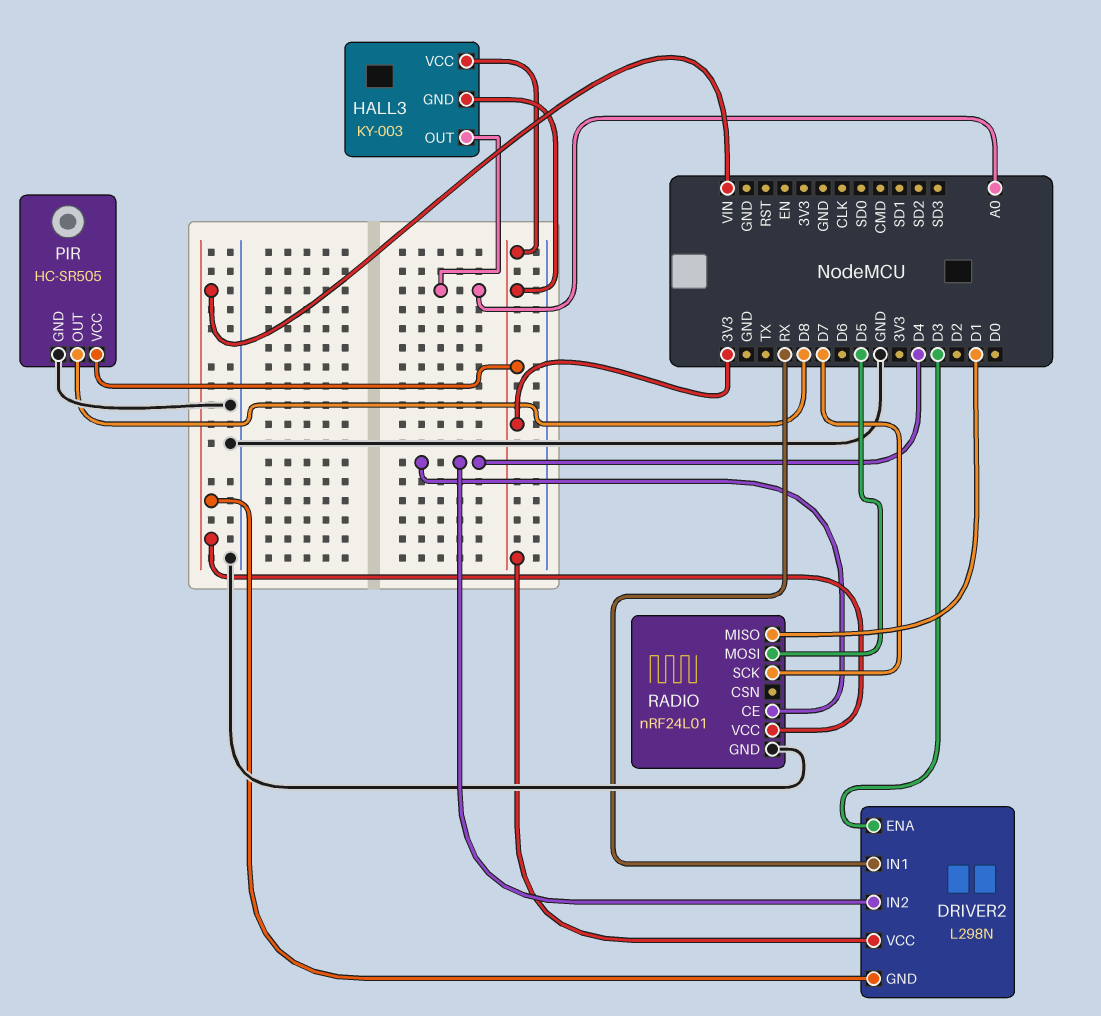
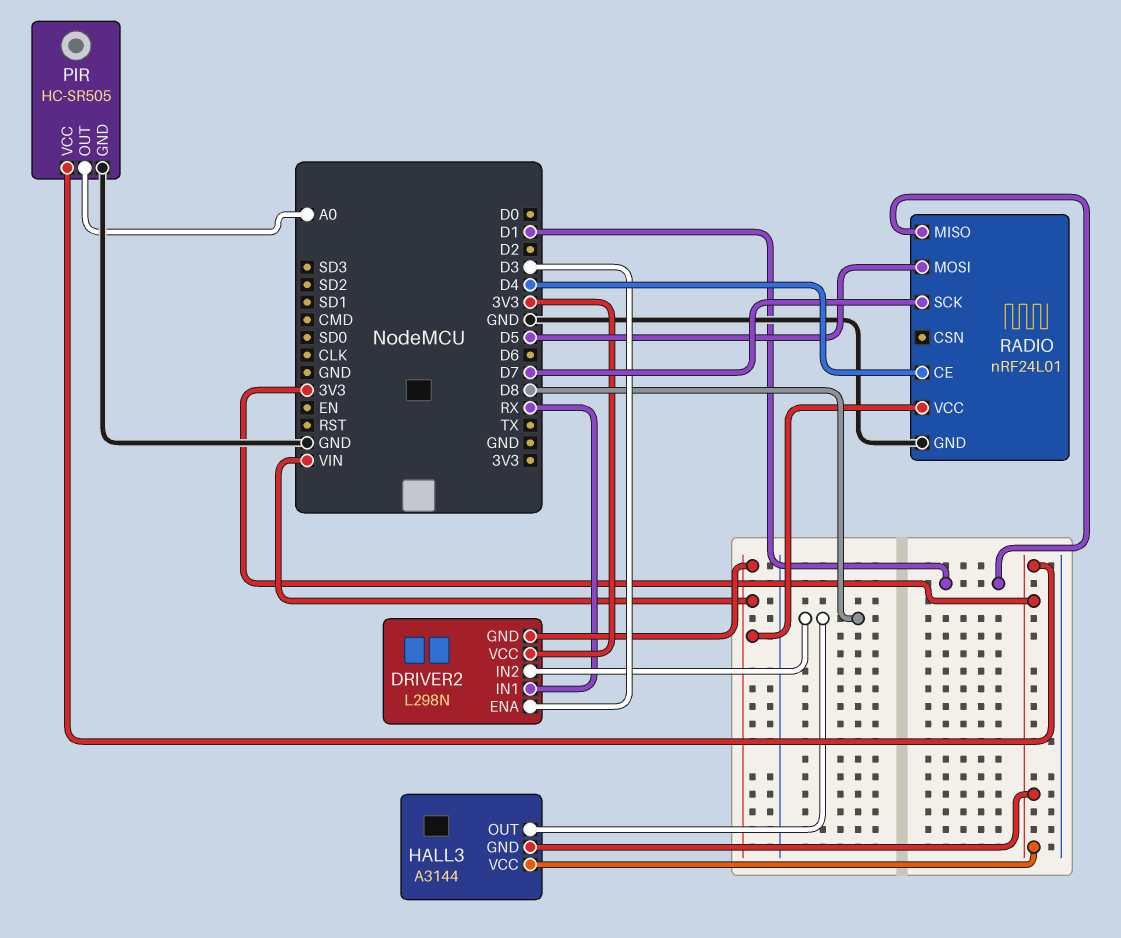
DRIVER2 pin IN2: D4 -> D8
HALL3: KY-003 -> A3144
HALL3 pin OUT: A0 -> D8
PIR pin OUT: D8 -> A0

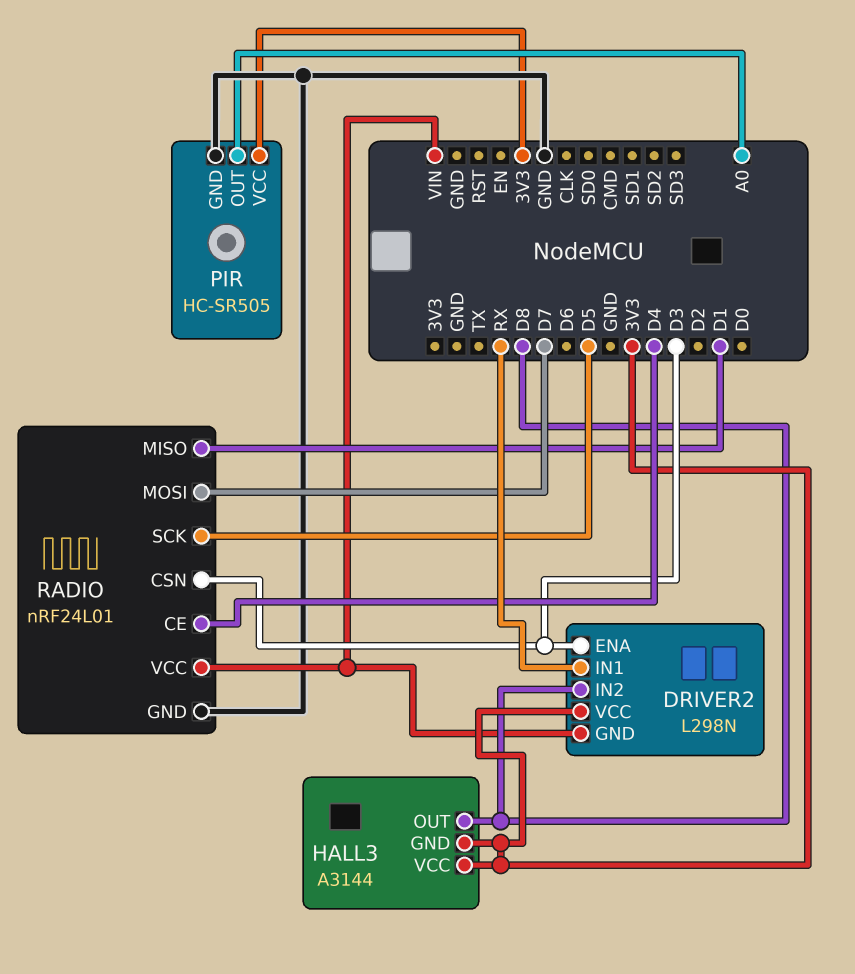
RADIO pin CSN: none -> D3
RADIO pin MOSI: D5 -> D7
RADIO pin SCK: D7 -> D5

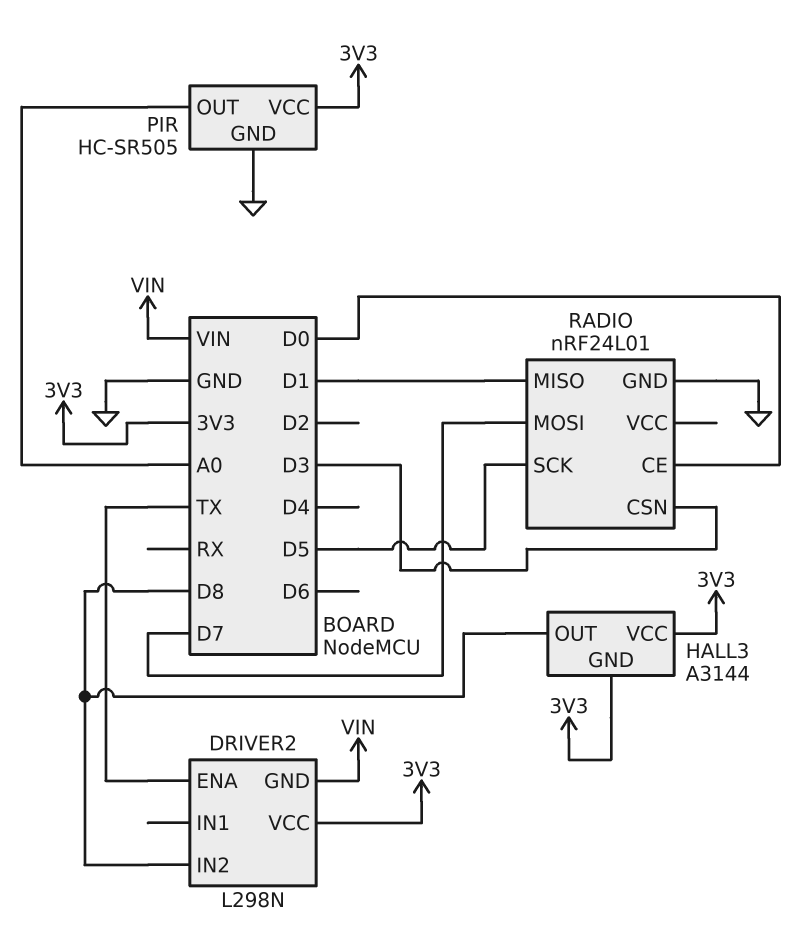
DRIVER2 pin ENA: D3 -> TX
DRIVER2 pin IN1: RX -> none
RADIO pin CE: D4 -> D0
RADIO pin VCC: VIN -> none

